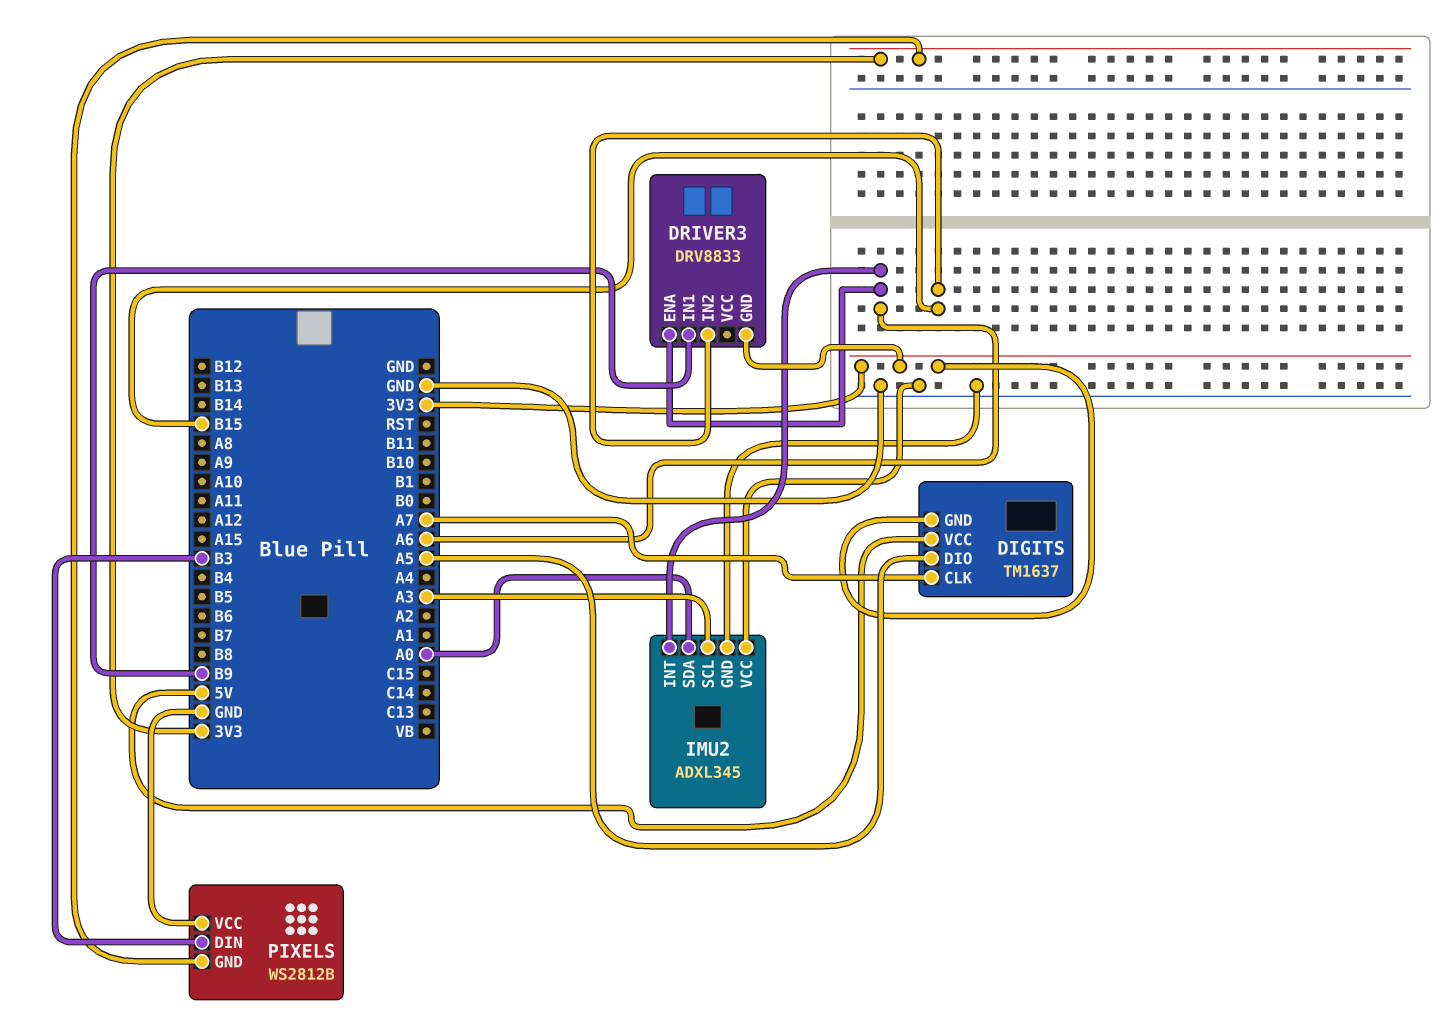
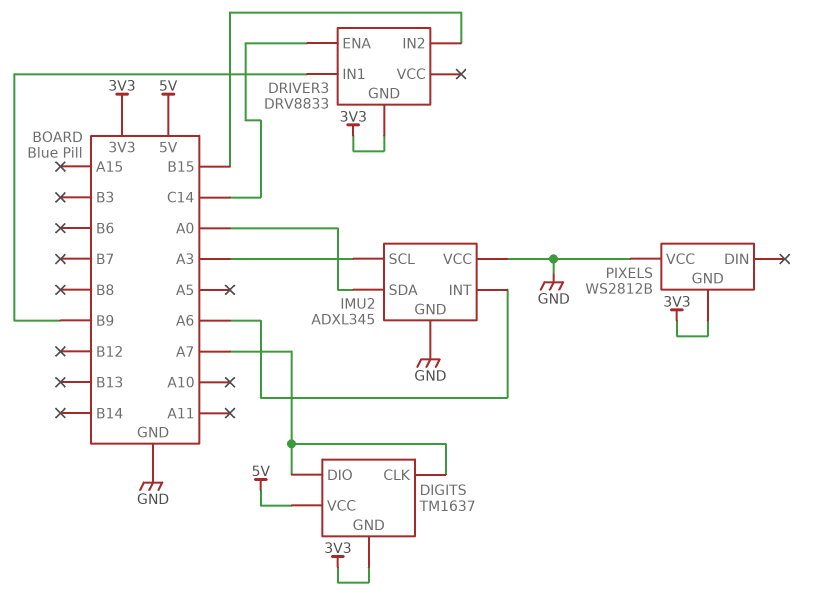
DIGITS pin DIO: A5 -> A7
DRIVER3 pin ENA: A6 -> C14
PIXELS pin DIN: B3 -> none

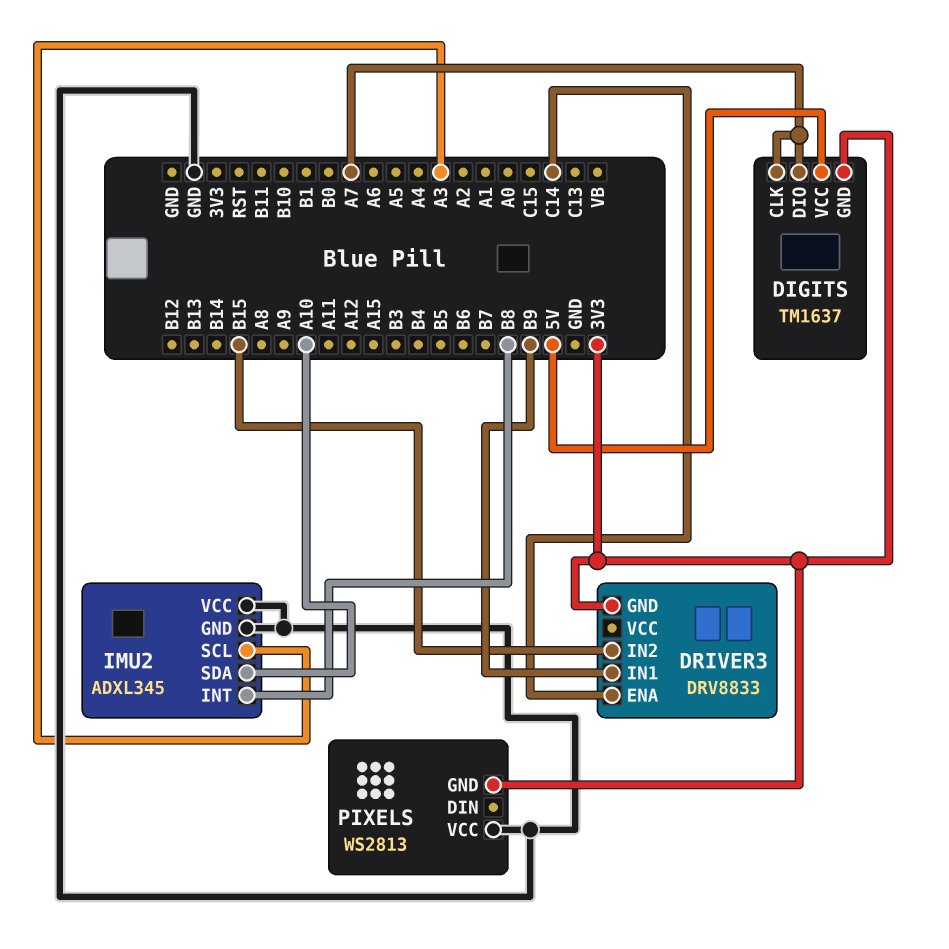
IMU2 pin INT: A6 -> B8
IMU2 pin SDA: A0 -> A10
PIXELS: WS2812B -> WS2813

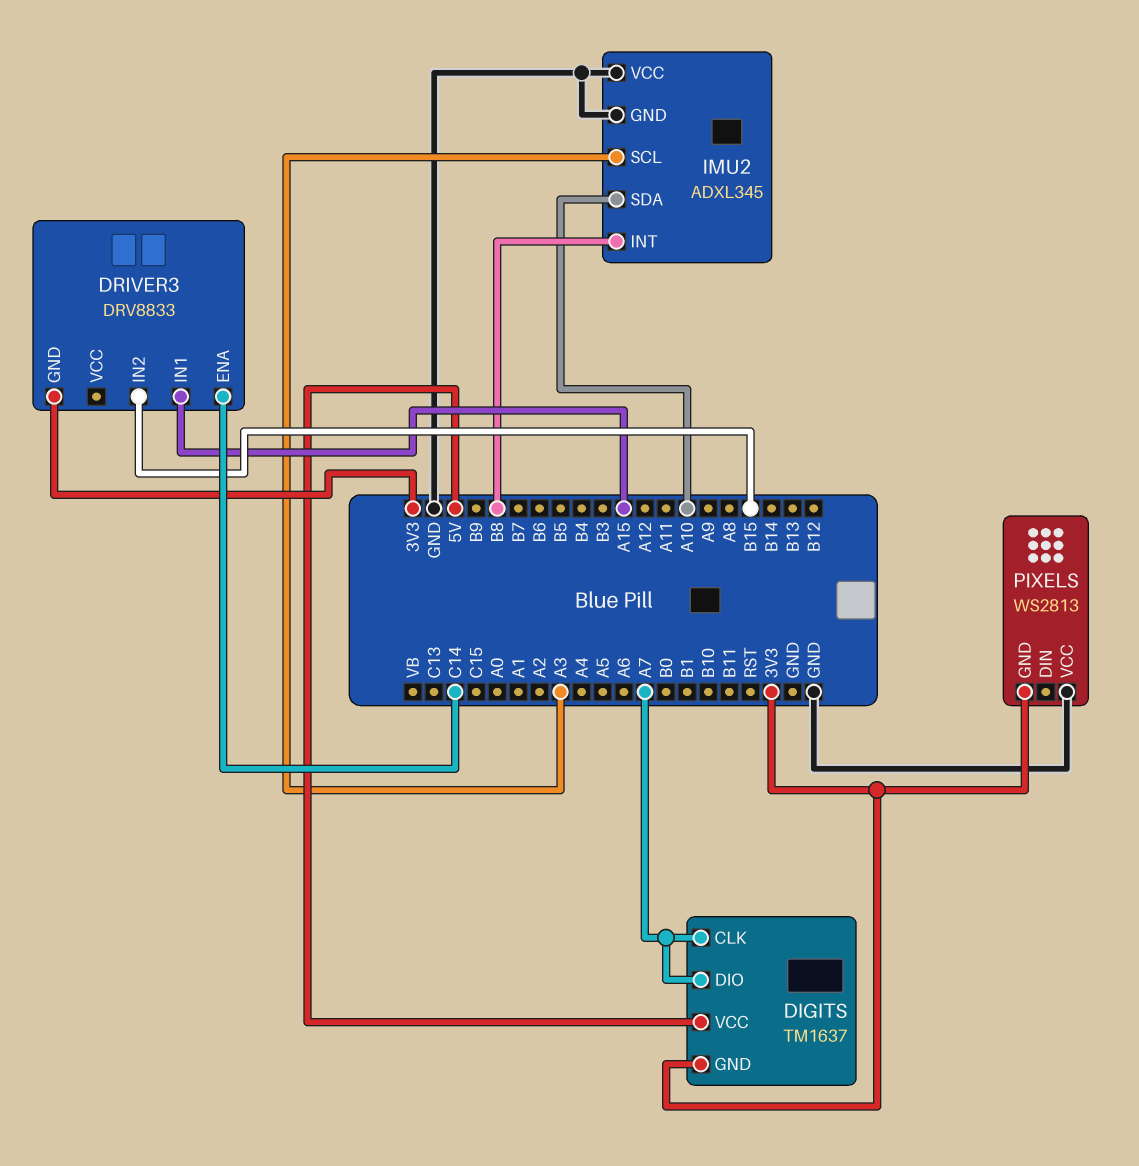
DRIVER3 pin IN1: B9 -> A15

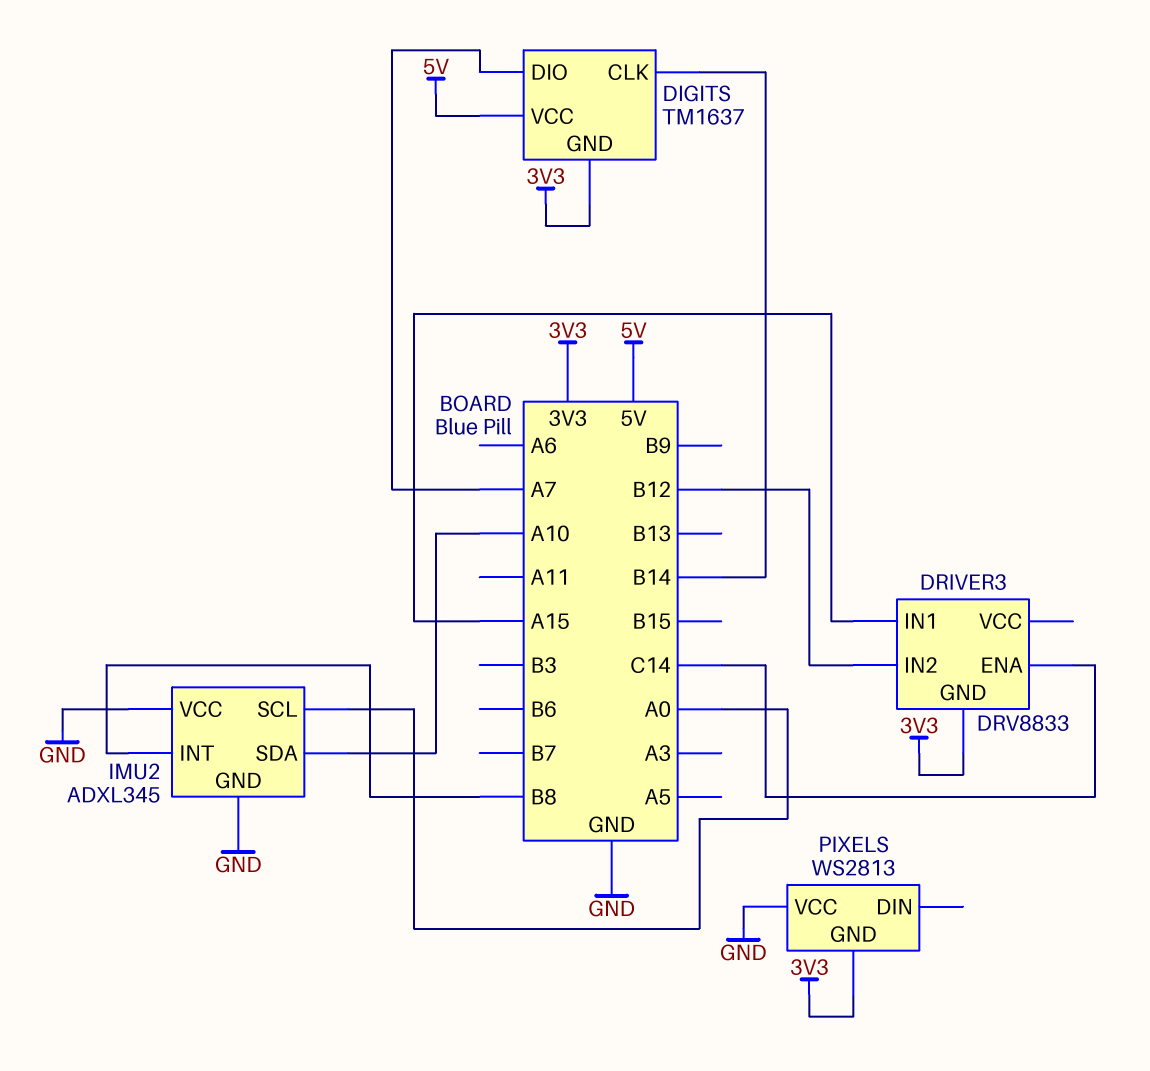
DIGITS pin CLK: A7 -> B14
DRIVER3 pin IN2: B15 -> B12
IMU2 pin SCL: A3 -> A0

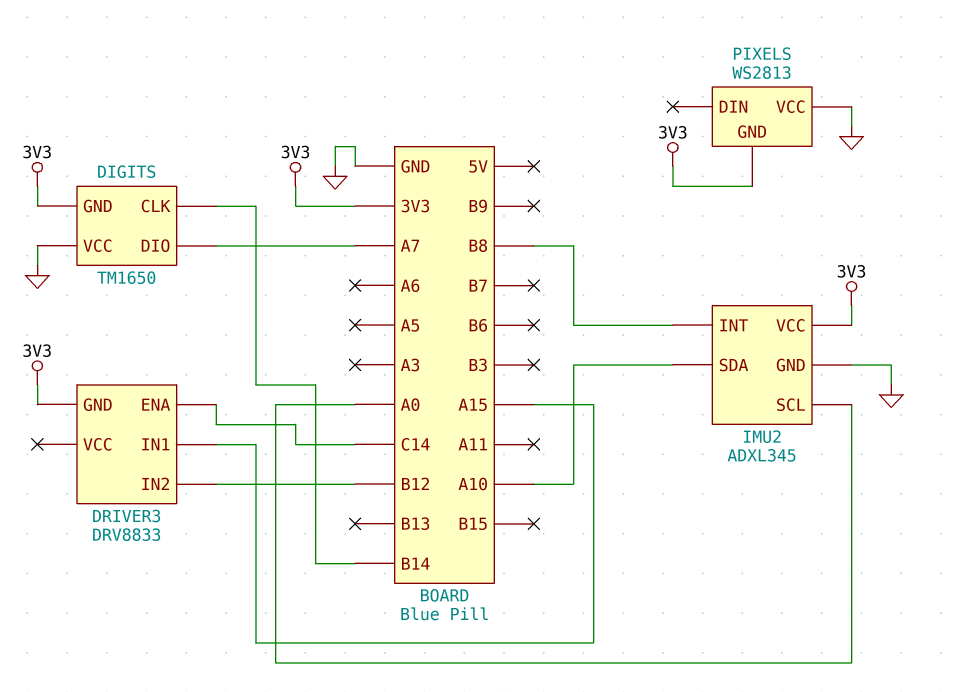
DIGITS: TM1637 -> TM1650
DIGITS pin VCC: 5V -> GND
IMU2 pin VCC: GND -> 3V3

